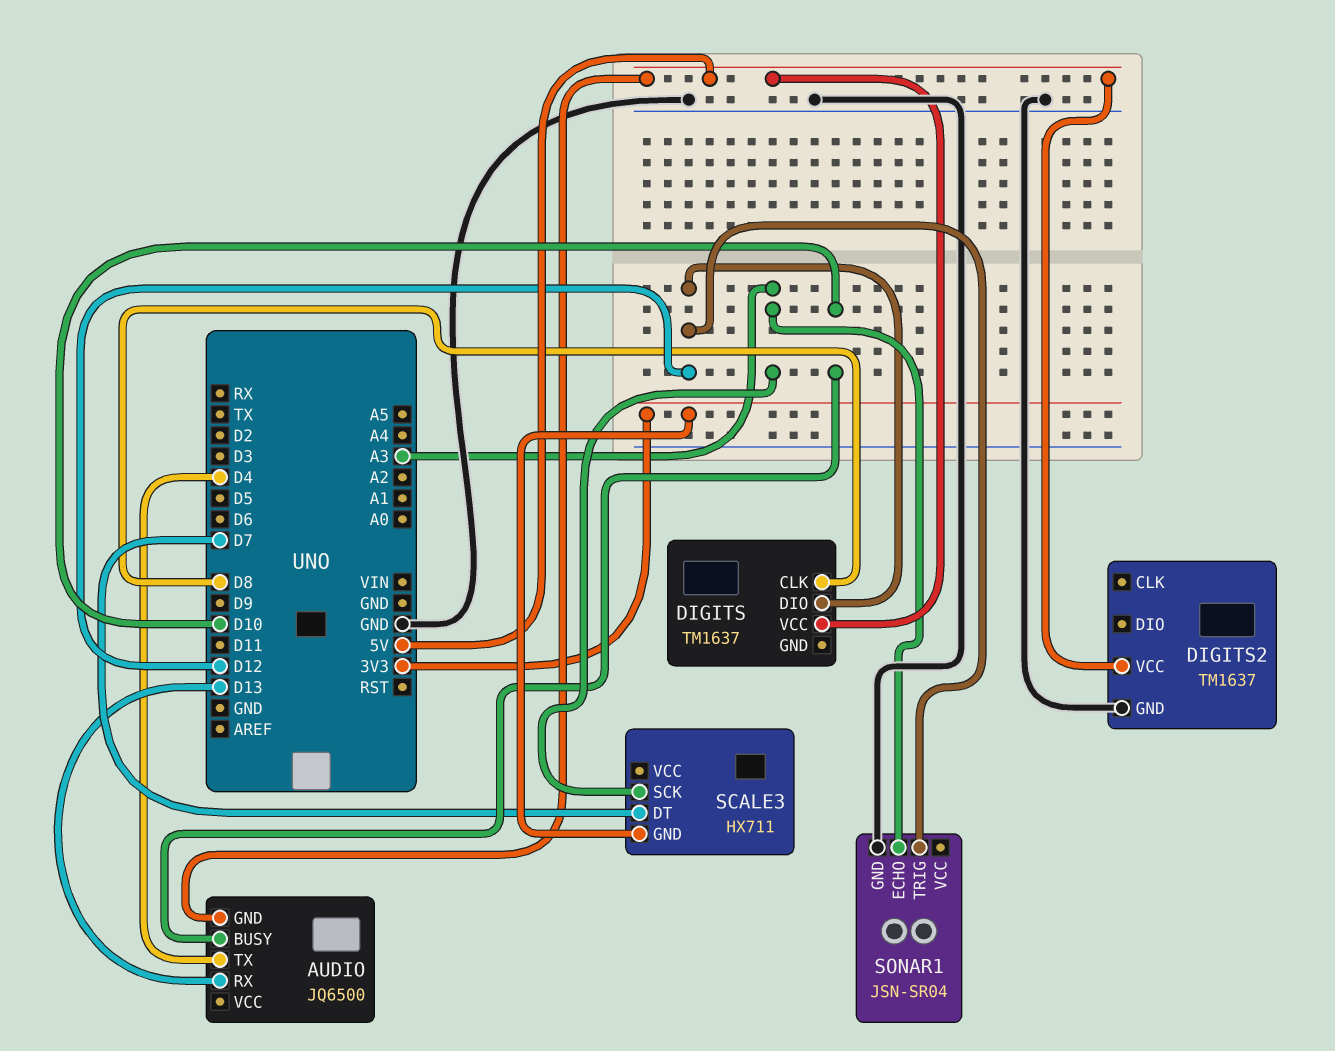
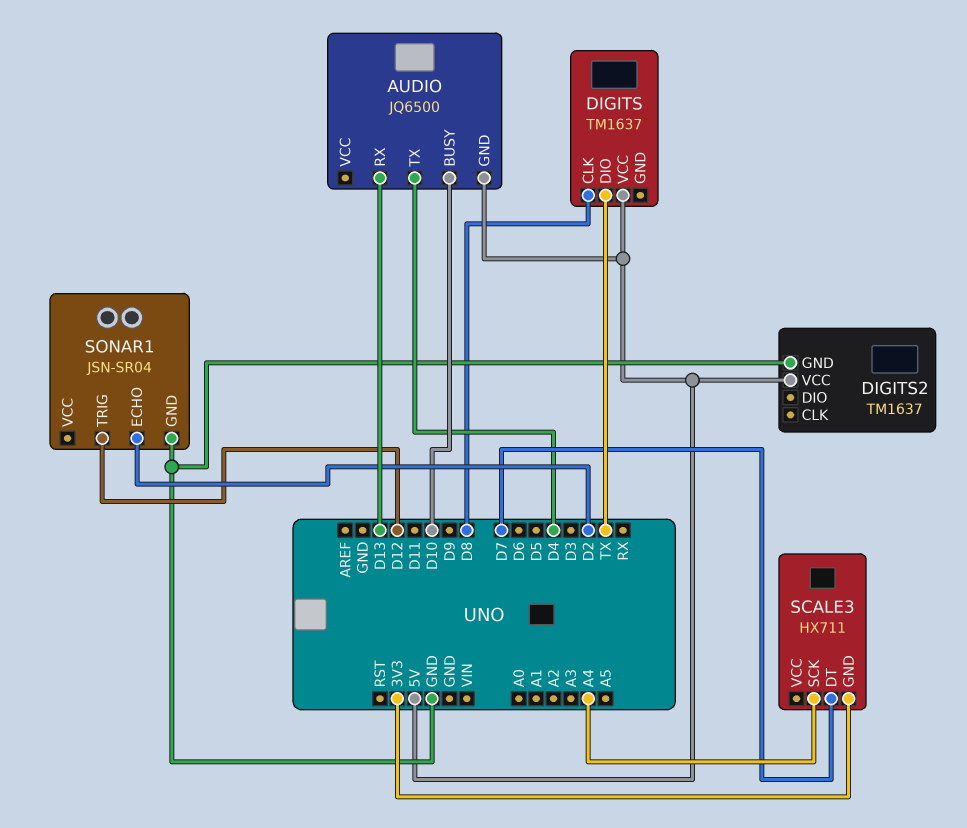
DIGITS pin DIO: D12 -> TX
SCALE3 pin SCK: A3 -> A4
SONAR1 pin ECHO: A3 -> D2

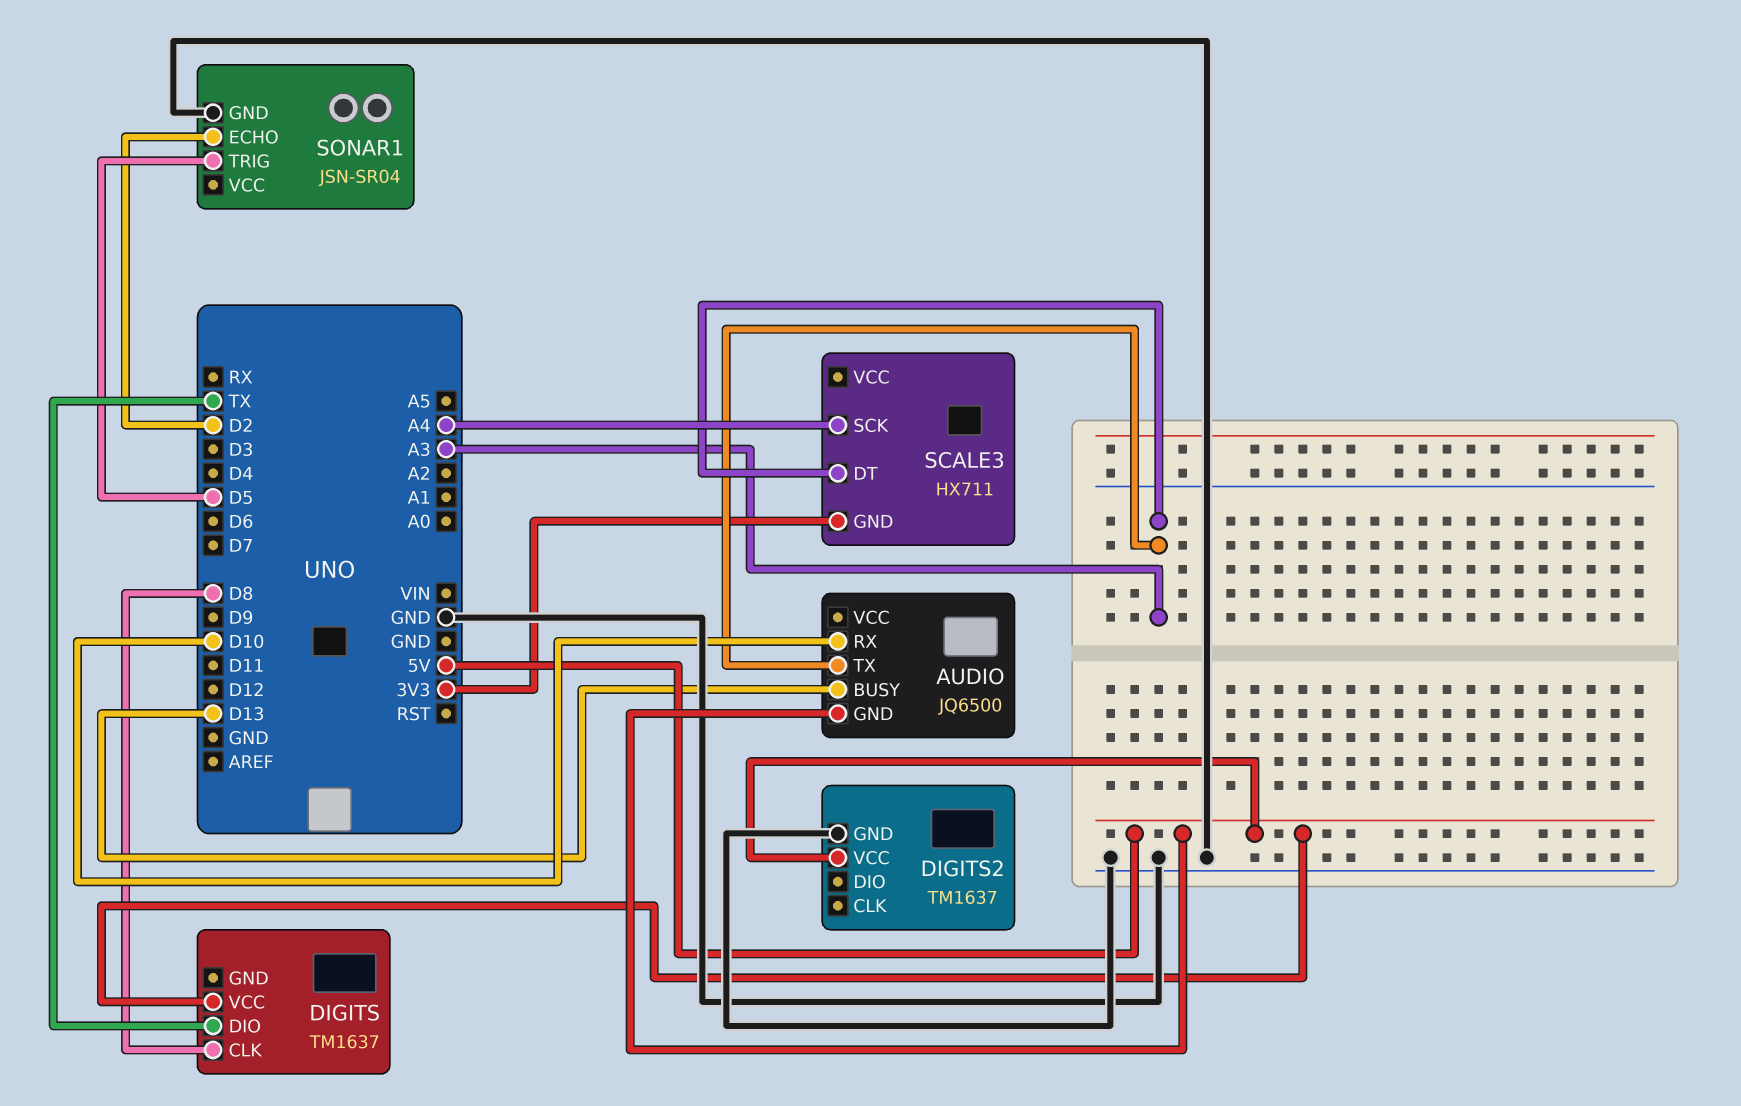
AUDIO pin BUSY: D10 -> D13
AUDIO pin RX: D13 -> D10
AUDIO pin TX: D4 -> A3
SCALE3 pin DT: D7 -> A3
SONAR1 pin TRIG: D12 -> D5

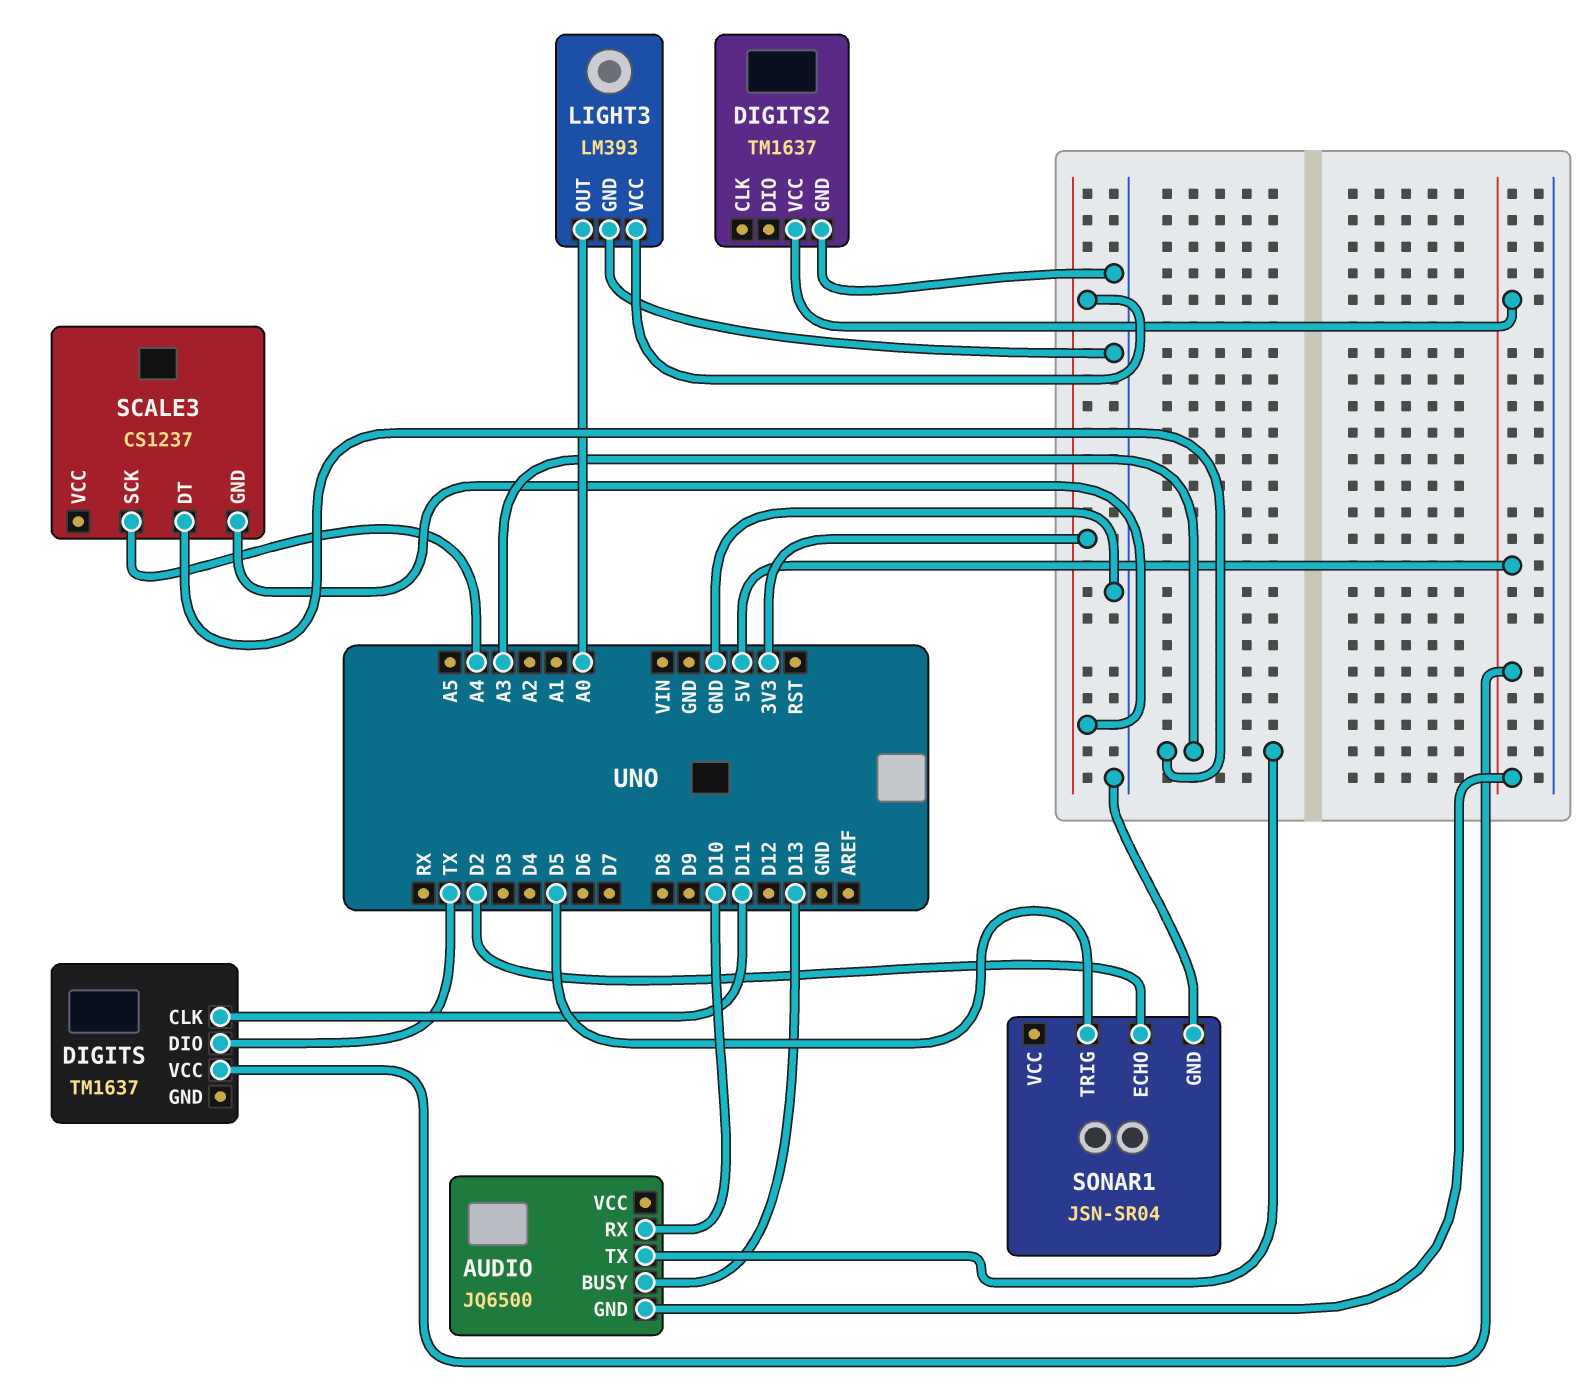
DIGITS pin CLK: D8 -> D11
LIGHT3: none -> LM393
LIGHT3 pin GND: none -> GND
LIGHT3 pin OUT: none -> A0
LIGHT3 pin VCC: none -> 3V3
SCALE3: HX711 -> CS1237

